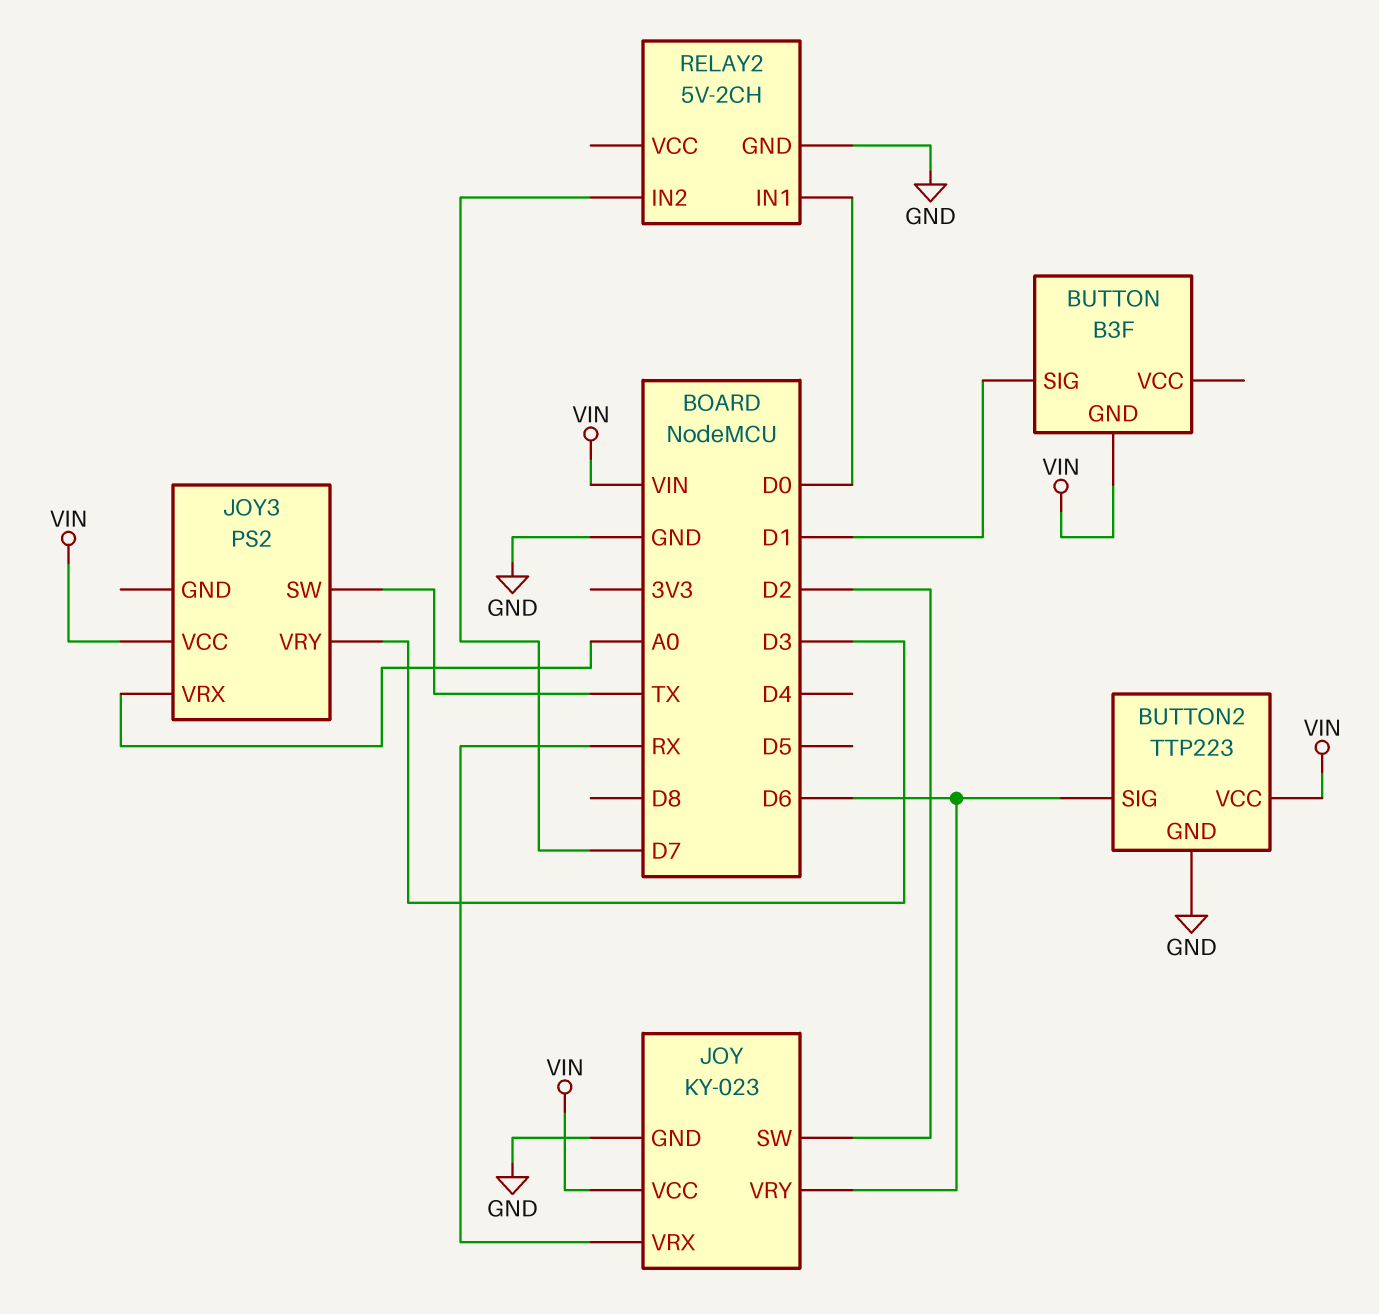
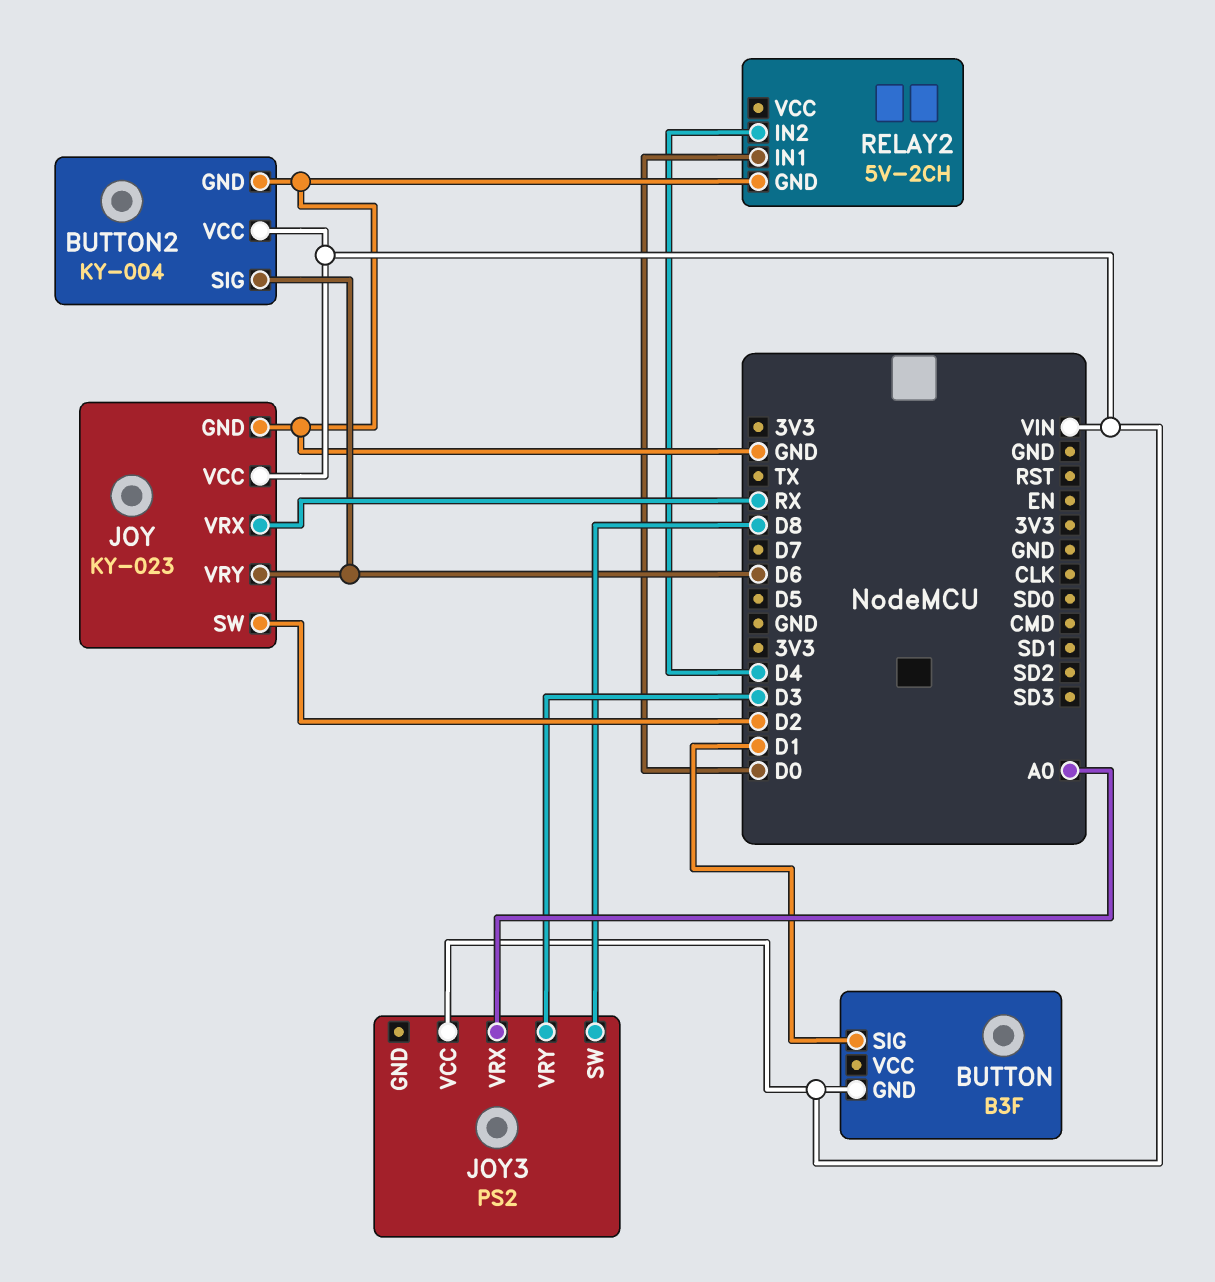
BUTTON2: TTP223 -> KY-004
JOY3 pin SW: TX -> D8
RELAY2 pin IN2: D7 -> D4

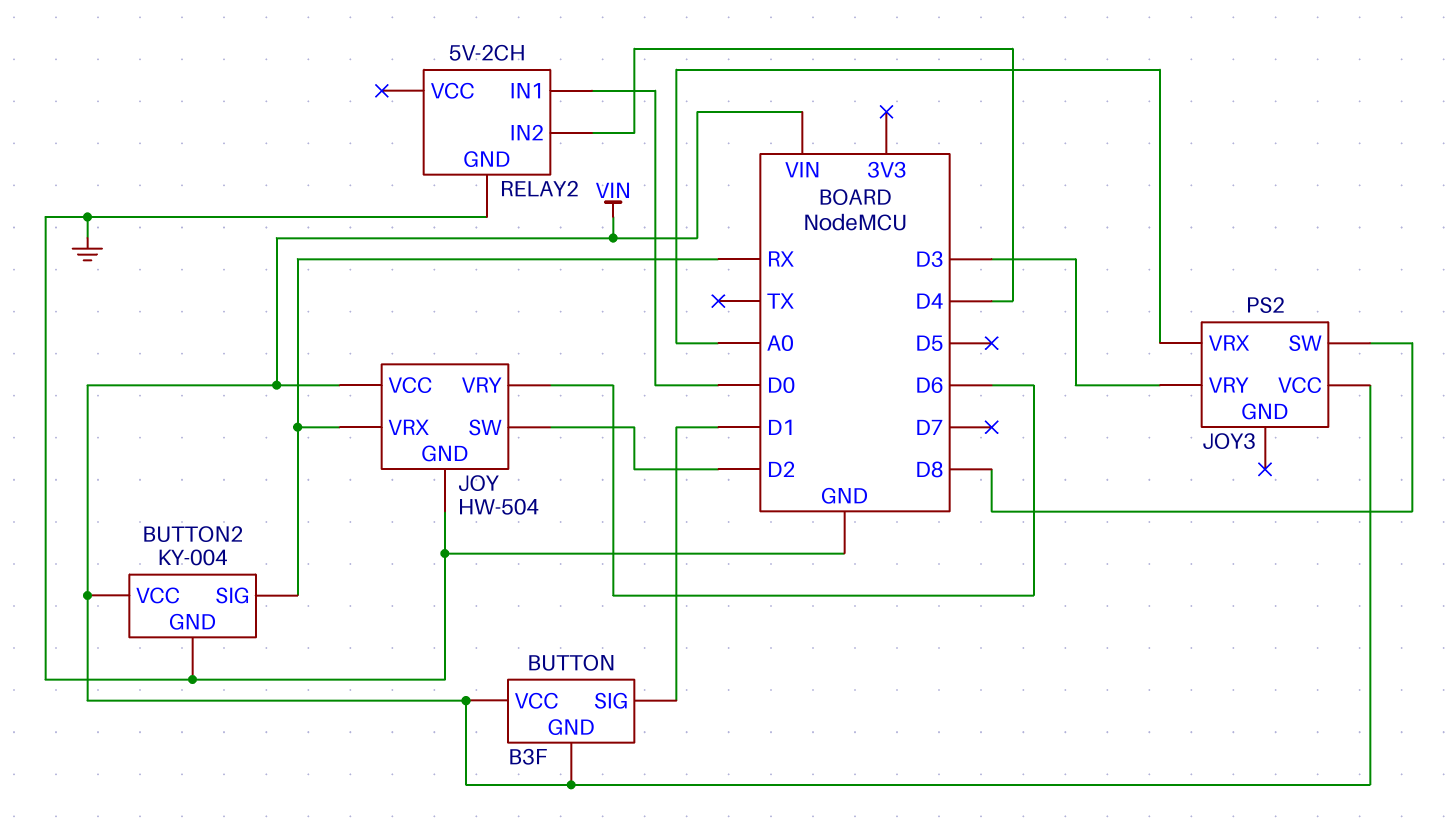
BUTTON pin VCC: none -> VIN
BUTTON2 pin SIG: D6 -> RX
JOY: KY-023 -> HW-504

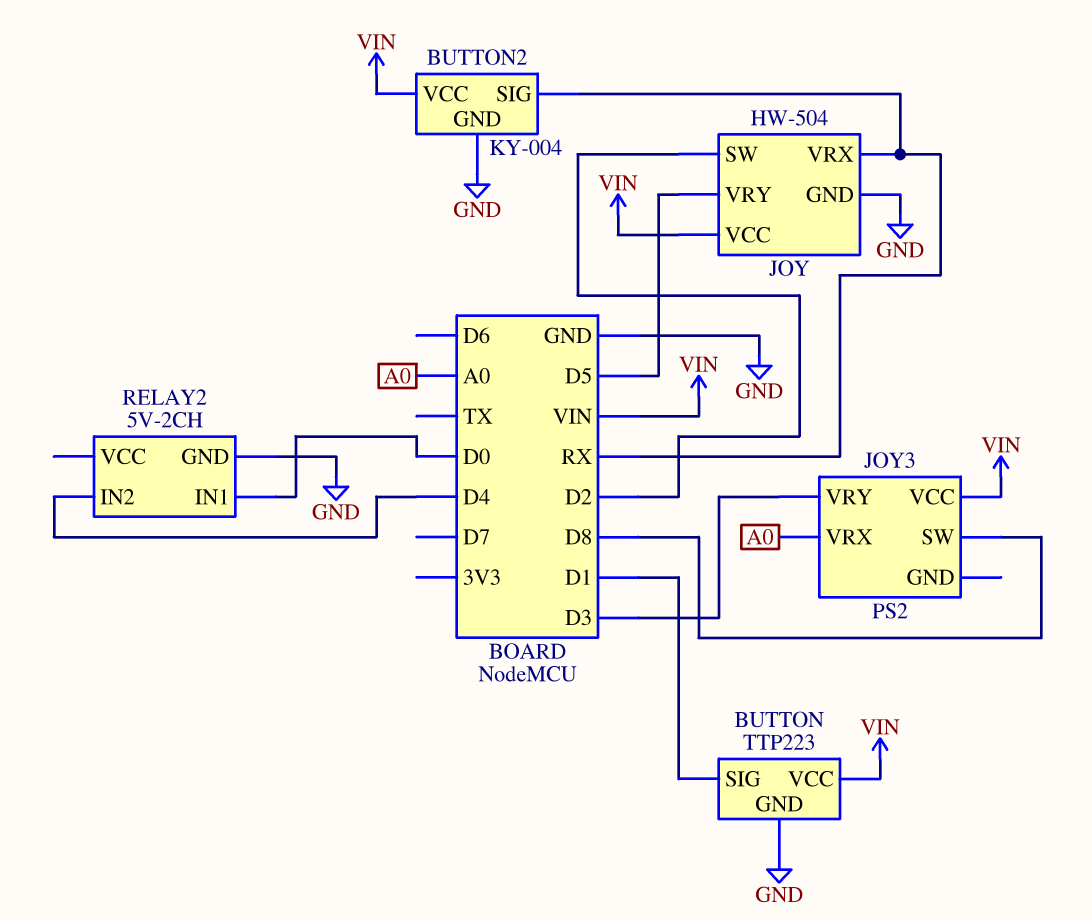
BUTTON: B3F -> TTP223
BUTTON pin GND: VIN -> GND
JOY pin VRY: D6 -> D5

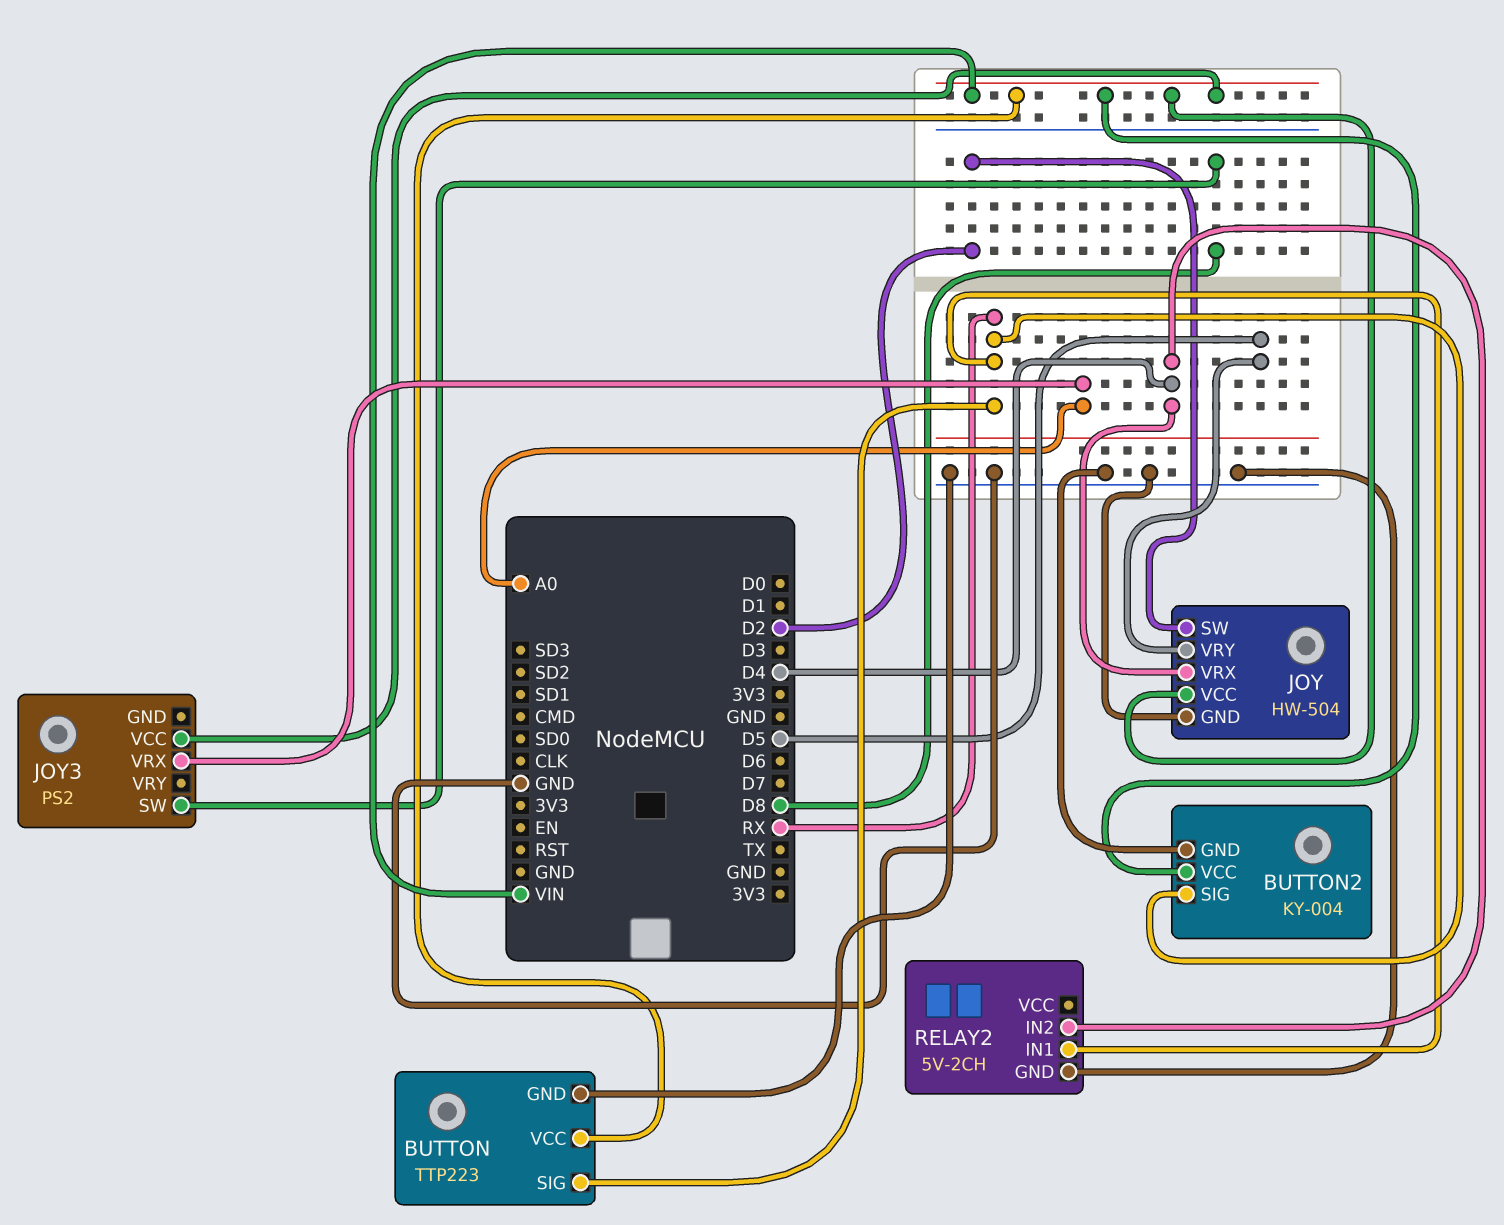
BUTTON pin SIG: D1 -> RX
JOY pin VRX: RX -> D4
JOY3 pin VRY: D3 -> none
RELAY2 pin IN1: D0 -> RX

